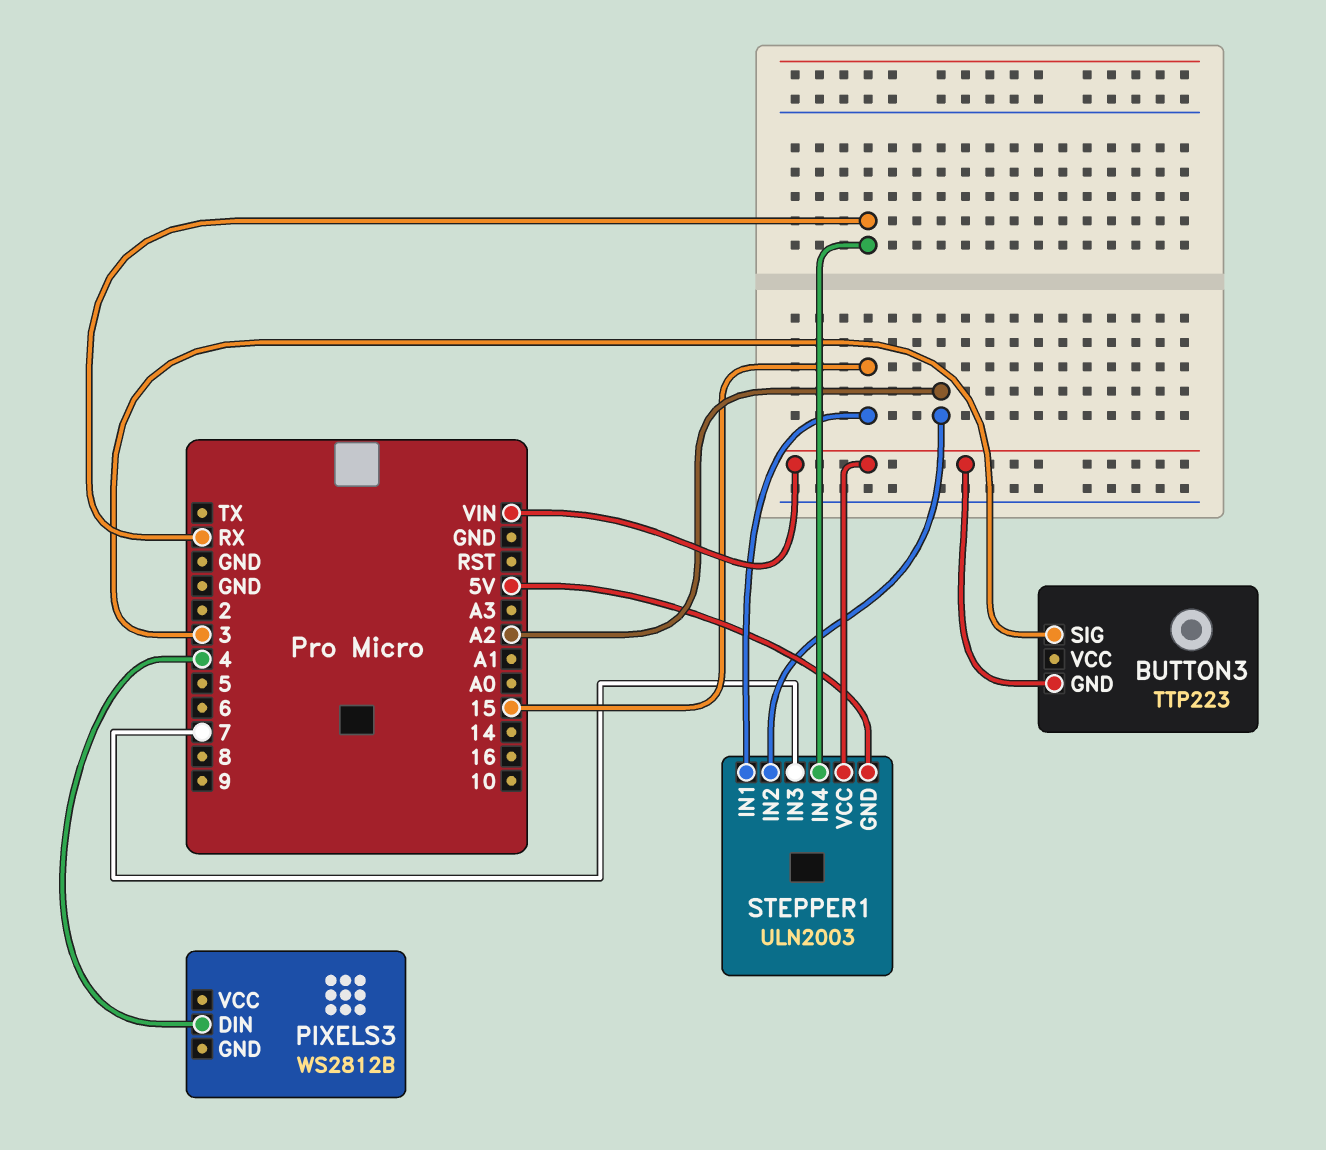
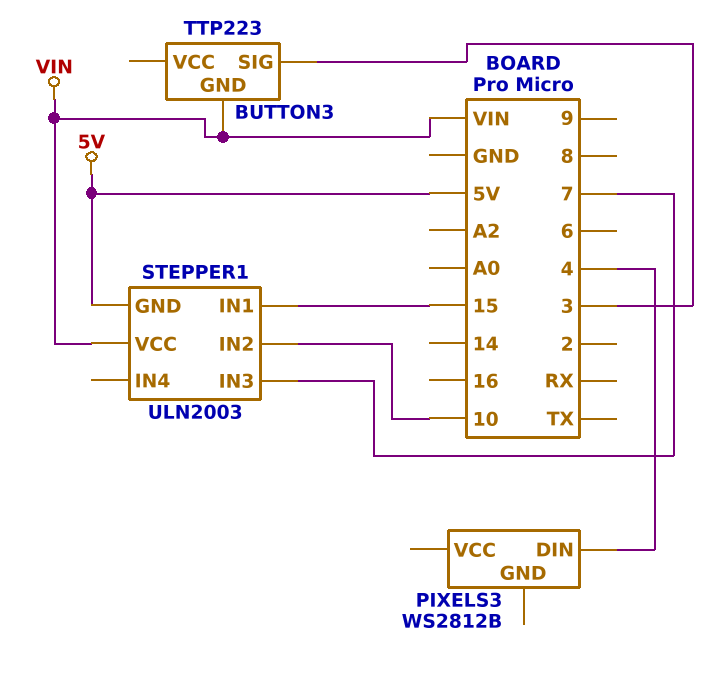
STEPPER1 pin IN2: A2 -> 10
STEPPER1 pin IN4: RX -> none

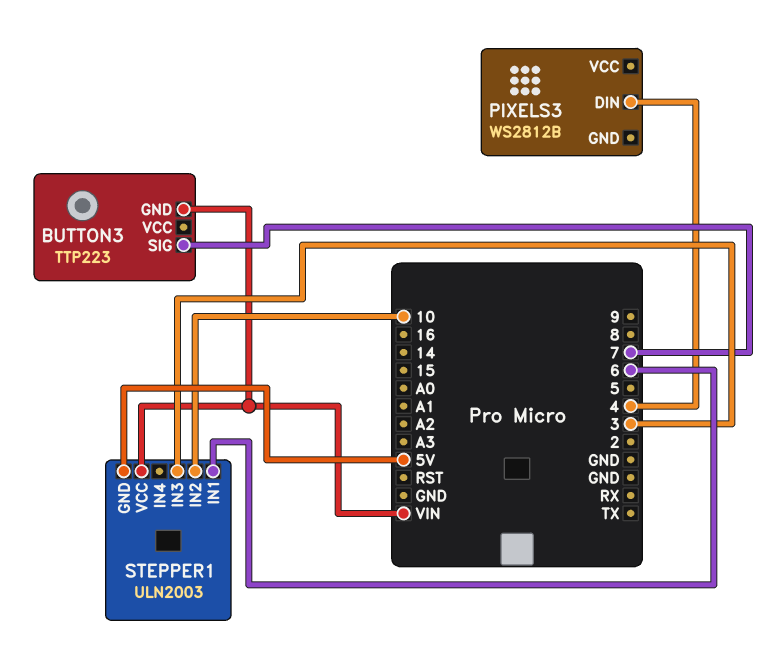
BUTTON3 pin SIG: 3 -> 7
STEPPER1 pin IN1: 15 -> 6
STEPPER1 pin IN3: 7 -> 3

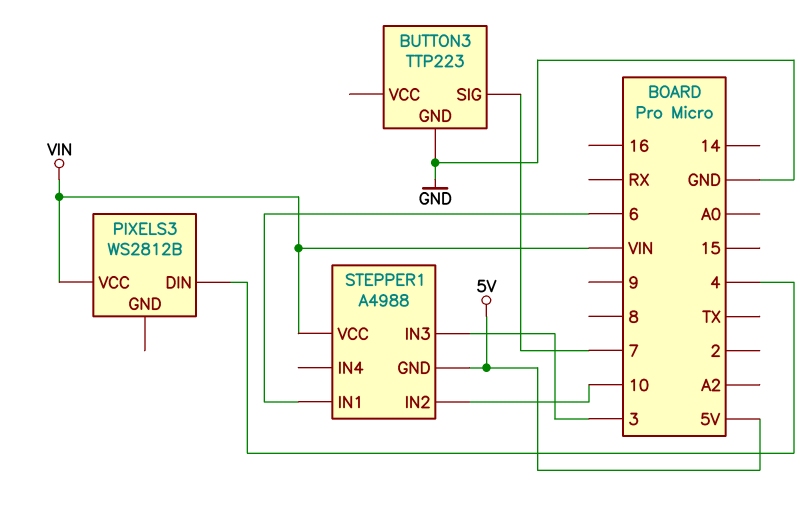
BUTTON3 pin GND: VIN -> GND
PIXELS3 pin VCC: none -> VIN
STEPPER1: ULN2003 -> A4988

